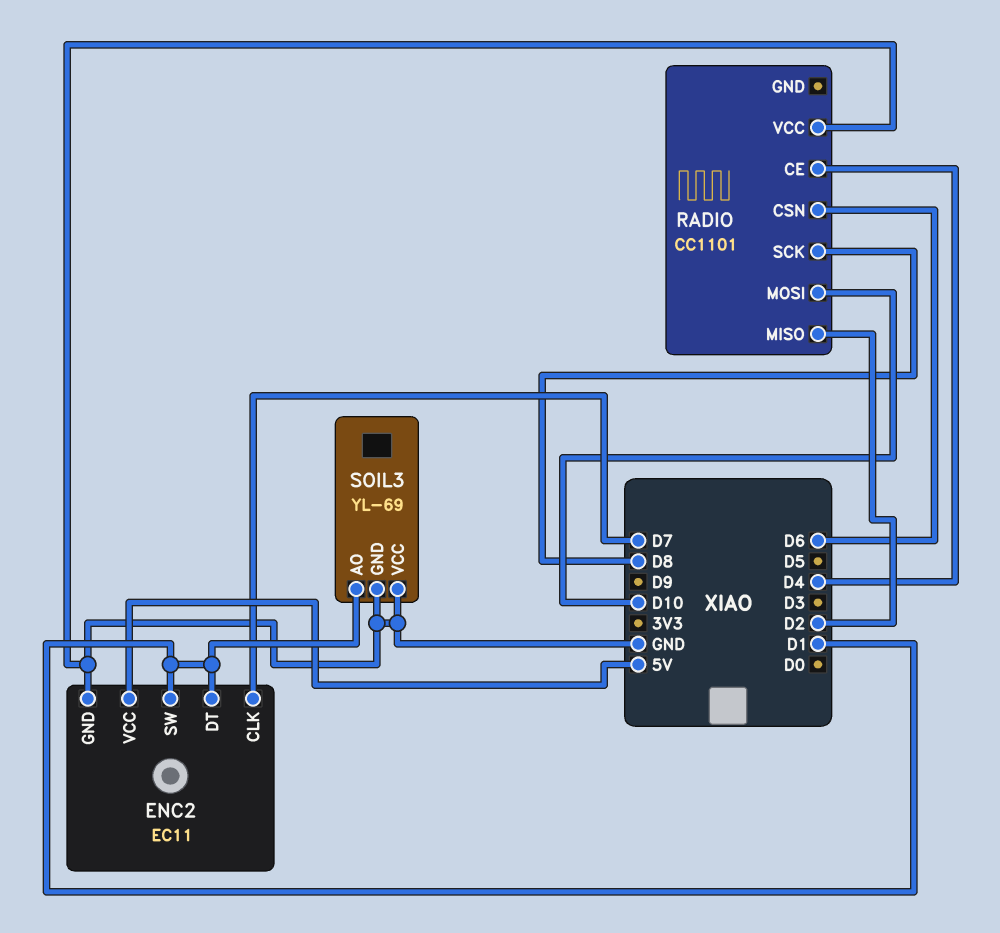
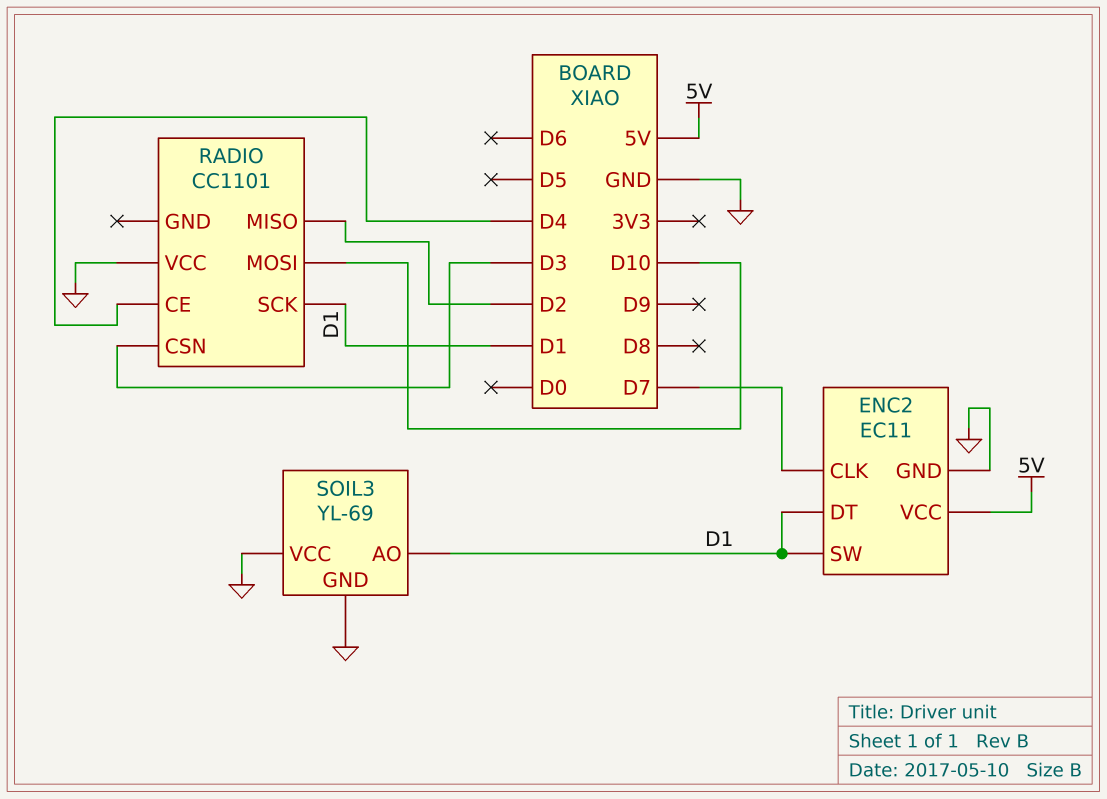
RADIO pin CSN: D6 -> D3
RADIO pin SCK: D8 -> D1

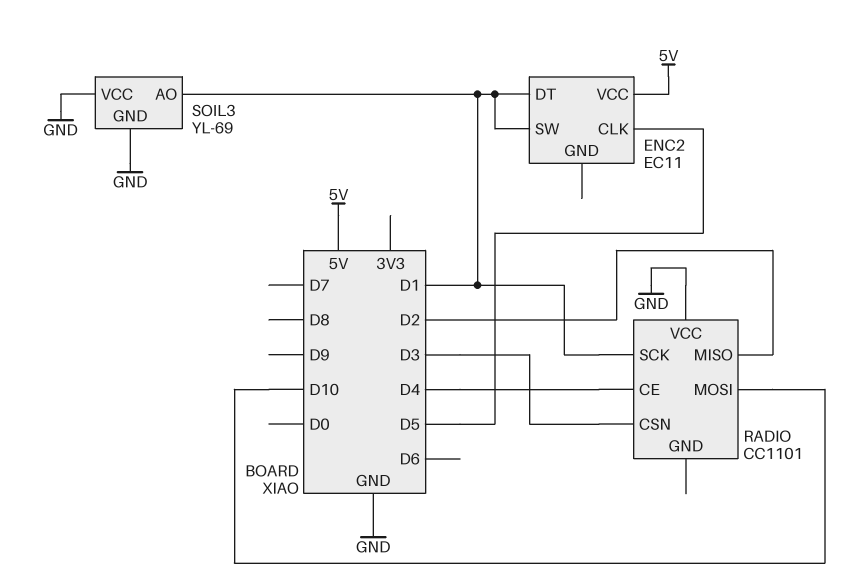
ENC2 pin CLK: D7 -> D5
ENC2 pin GND: GND -> none

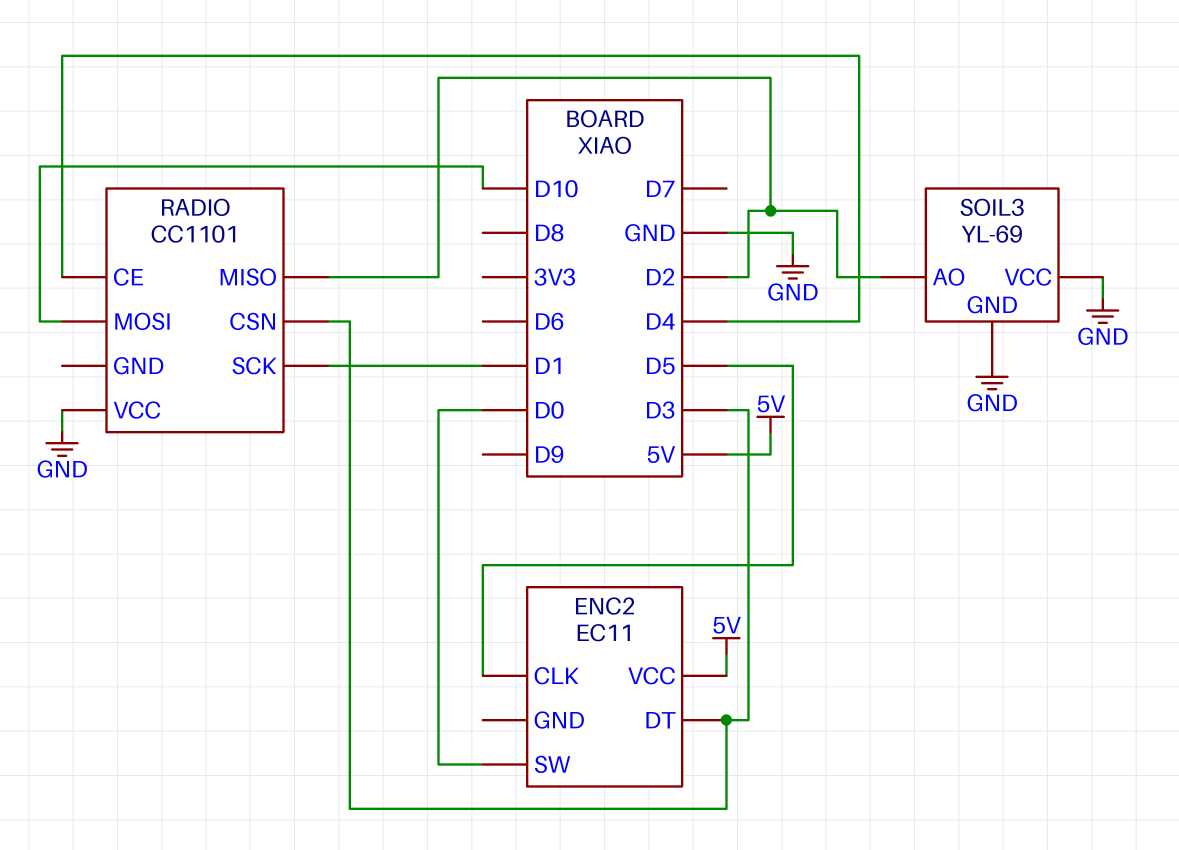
ENC2 pin DT: D1 -> D3
ENC2 pin SW: D1 -> D0
SOIL3 pin AO: D1 -> D2

